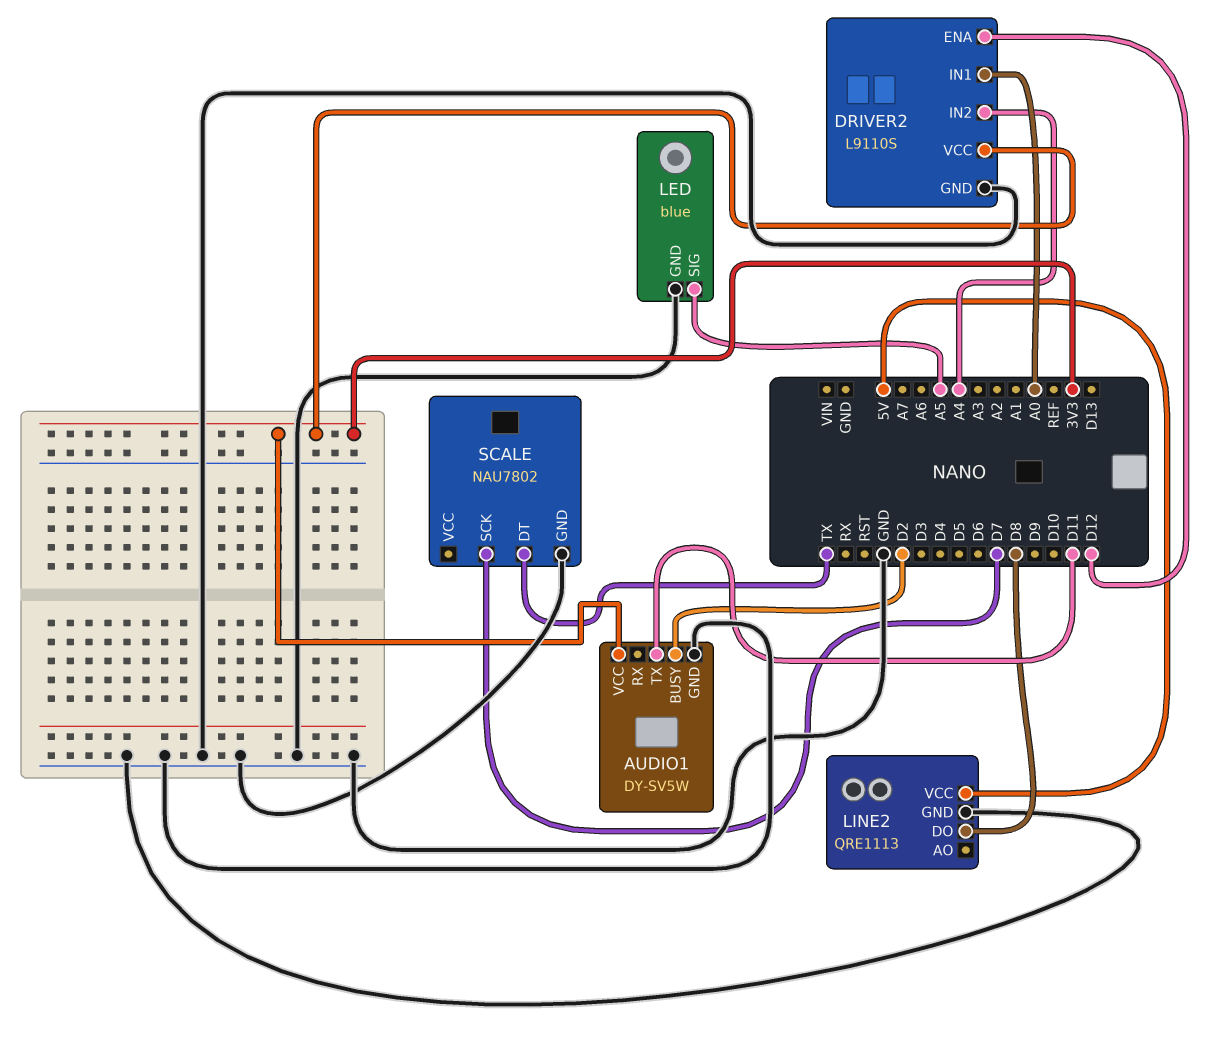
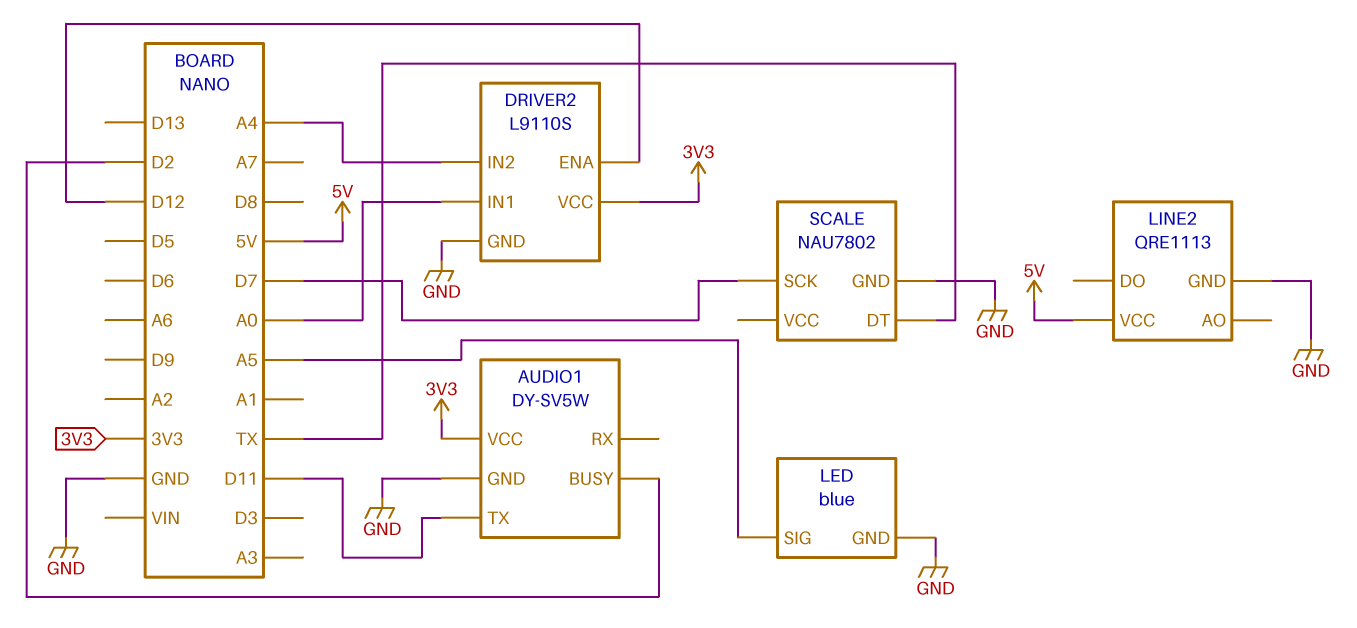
LINE2 pin DO: D8 -> none

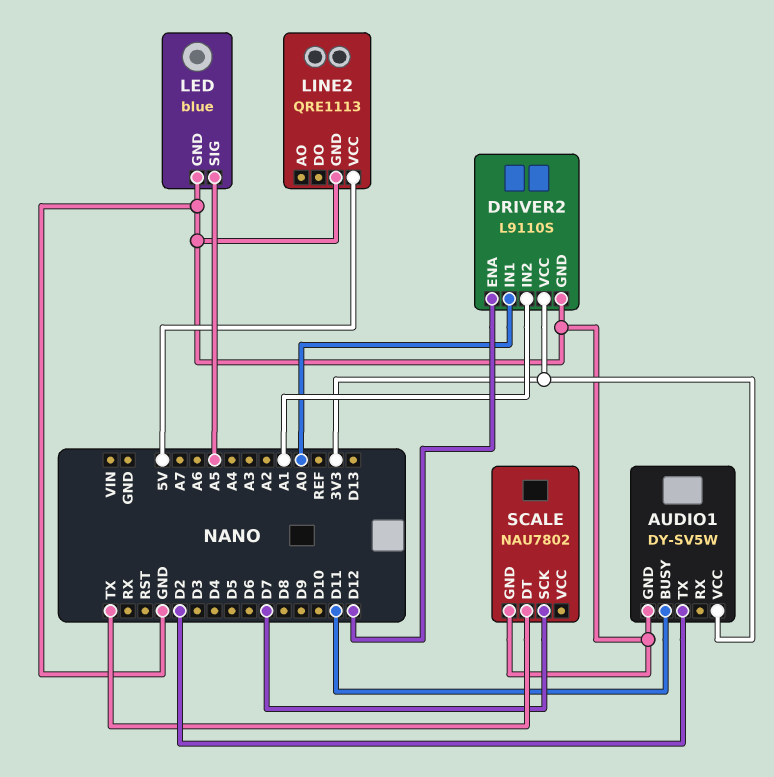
AUDIO1 pin BUSY: D2 -> D11
AUDIO1 pin TX: D11 -> D2
DRIVER2 pin IN2: A4 -> A1

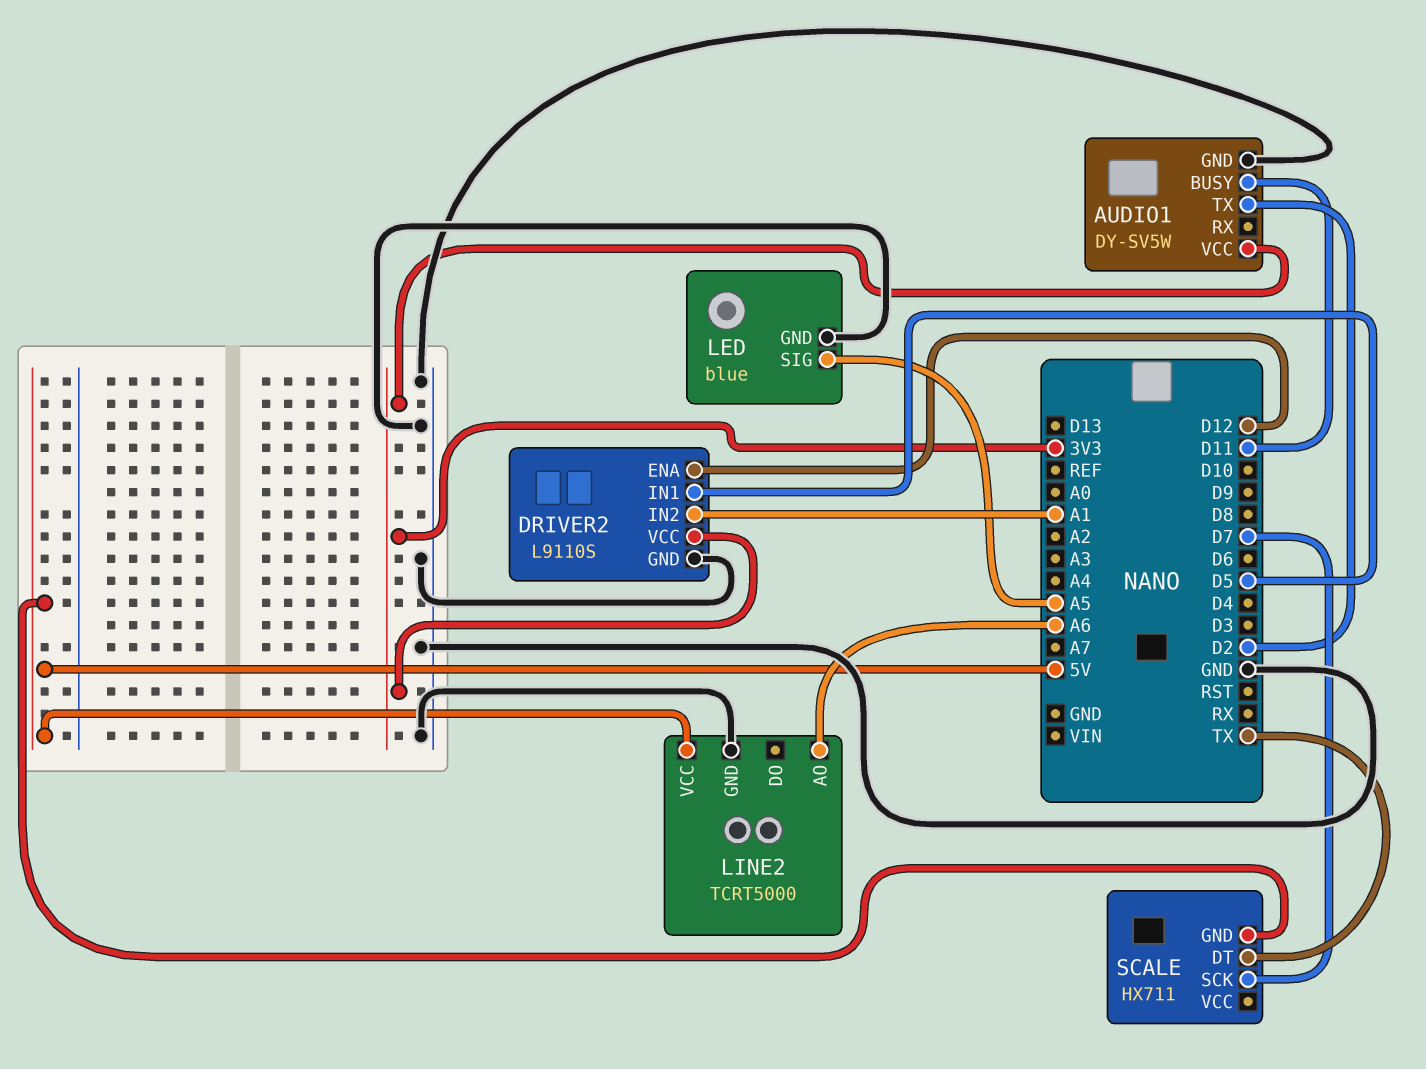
DRIVER2 pin IN1: A0 -> D5
LINE2: QRE1113 -> TCRT5000
LINE2 pin AO: none -> A6
SCALE: NAU7802 -> HX711
SCALE pin GND: GND -> 5V

